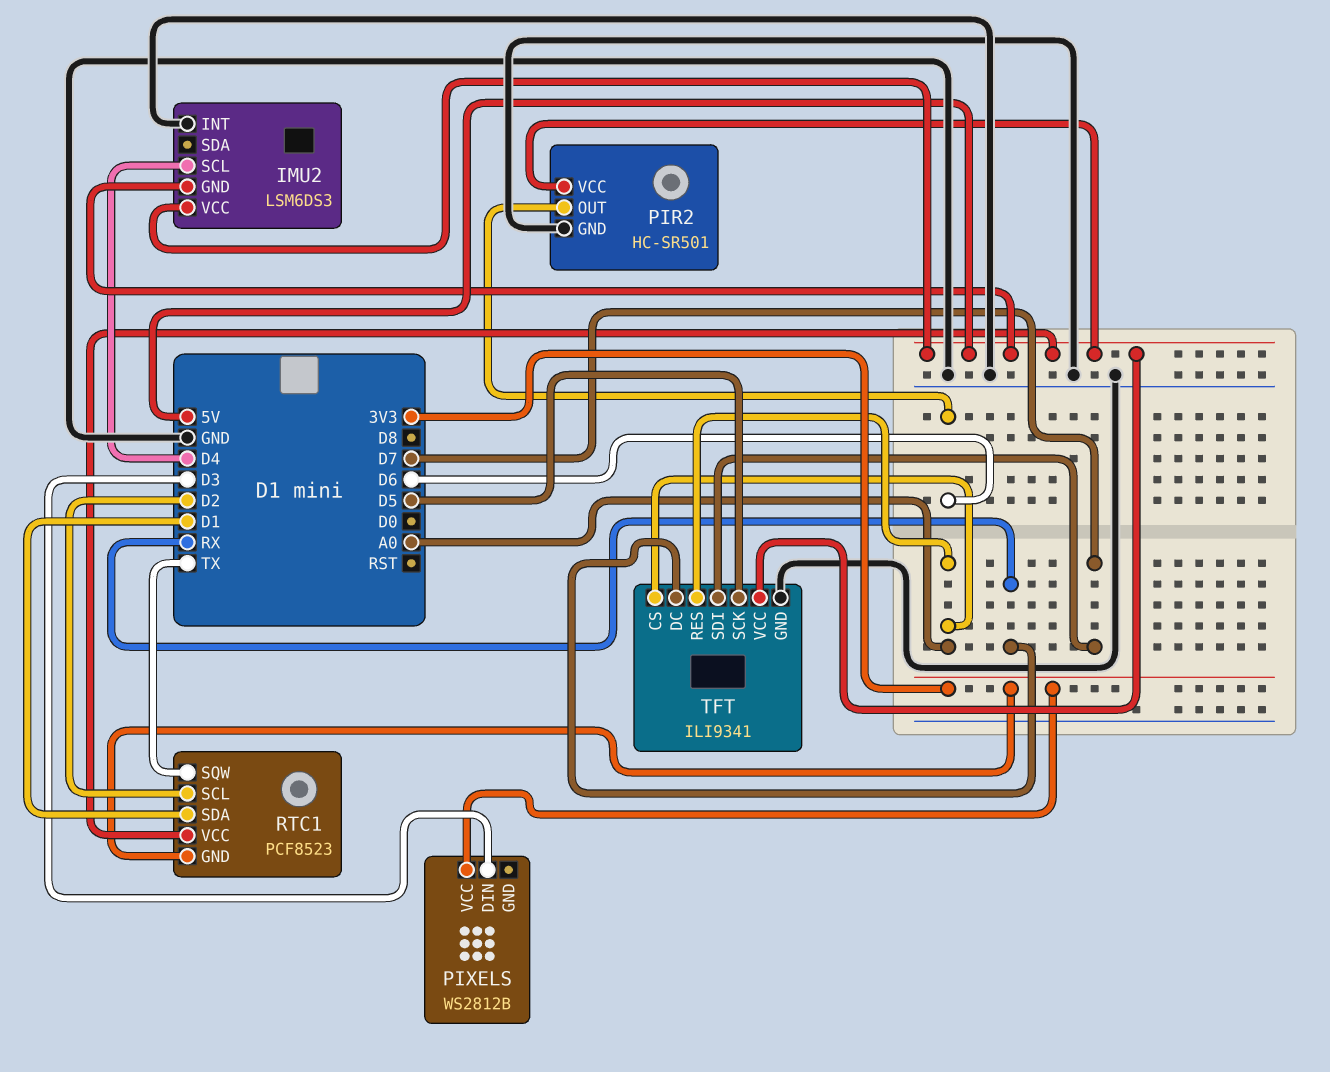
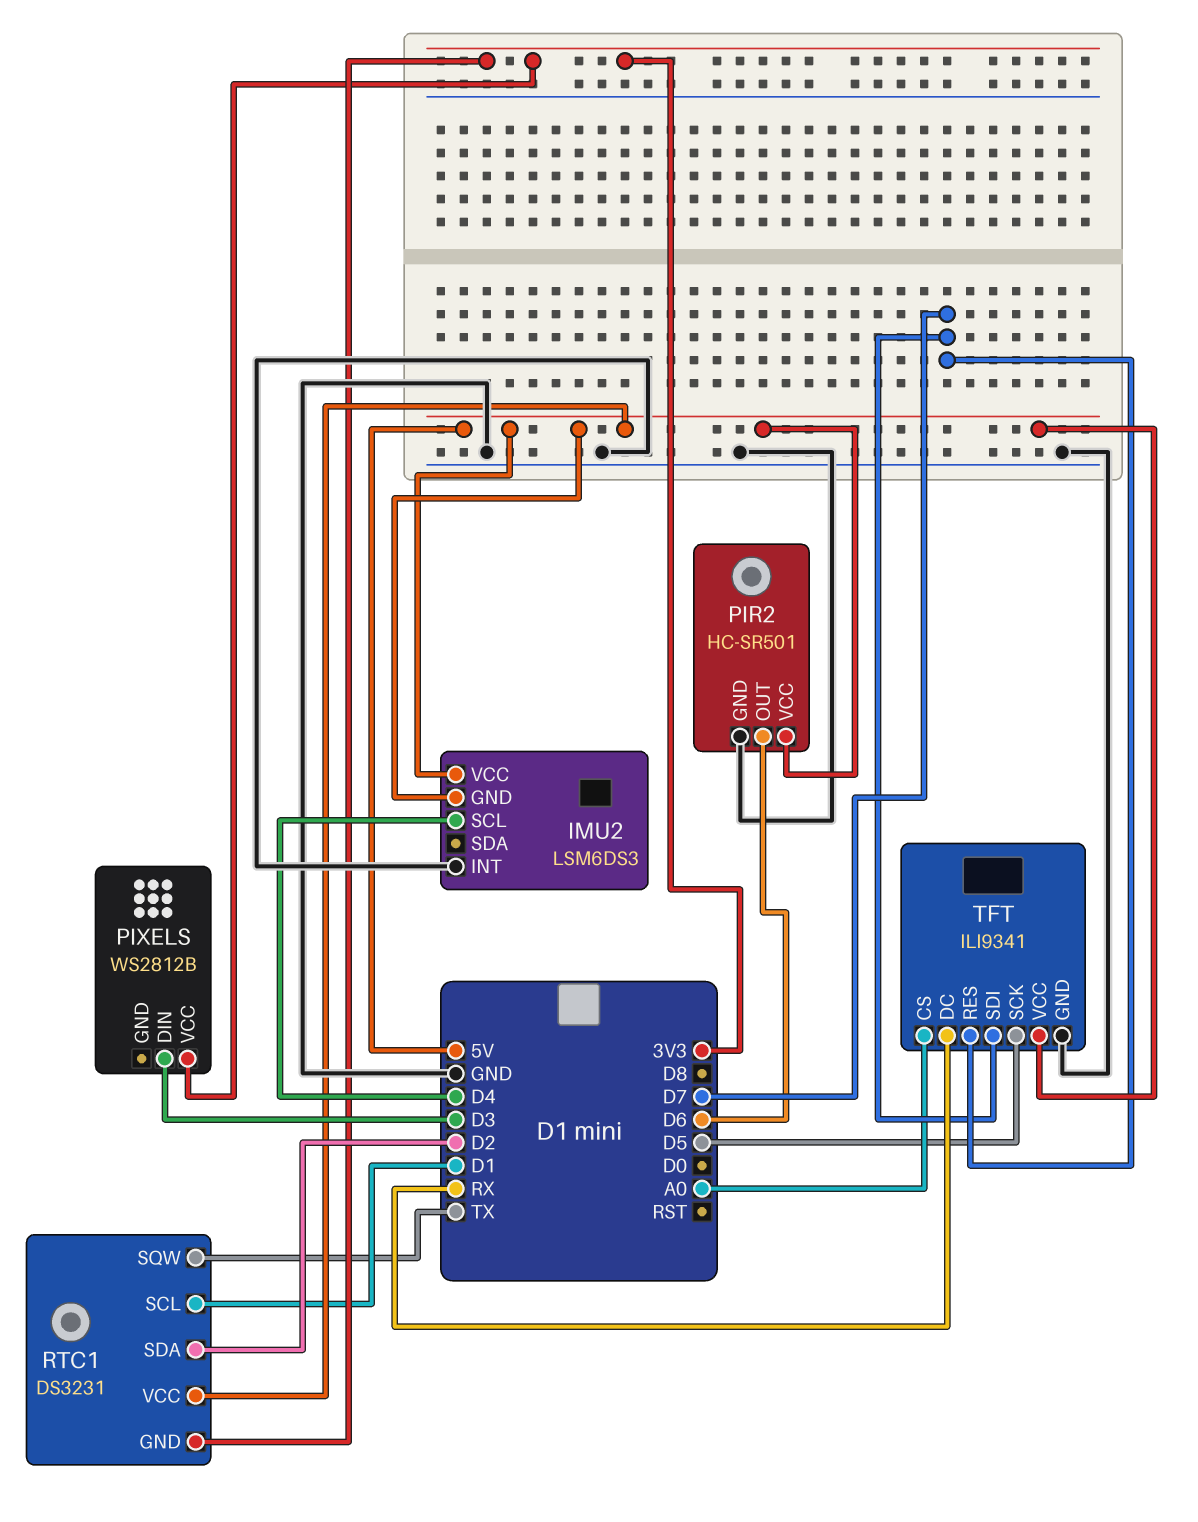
RTC1: PCF8523 -> DS3231
RTC1 pin SCL: D2 -> D1
RTC1 pin SDA: D1 -> D2
TFT pin RES: A0 -> D7

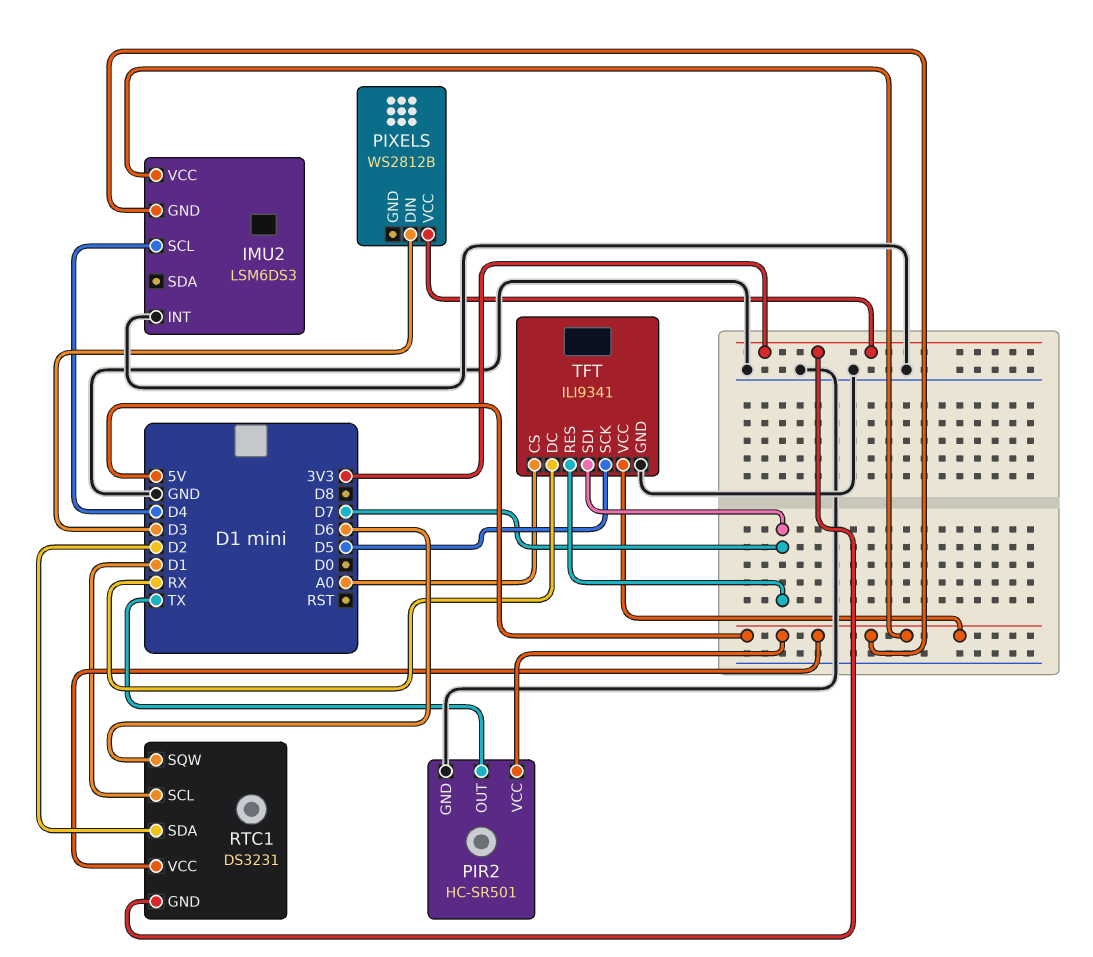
PIR2 pin OUT: D6 -> TX
RTC1 pin SQW: TX -> D6

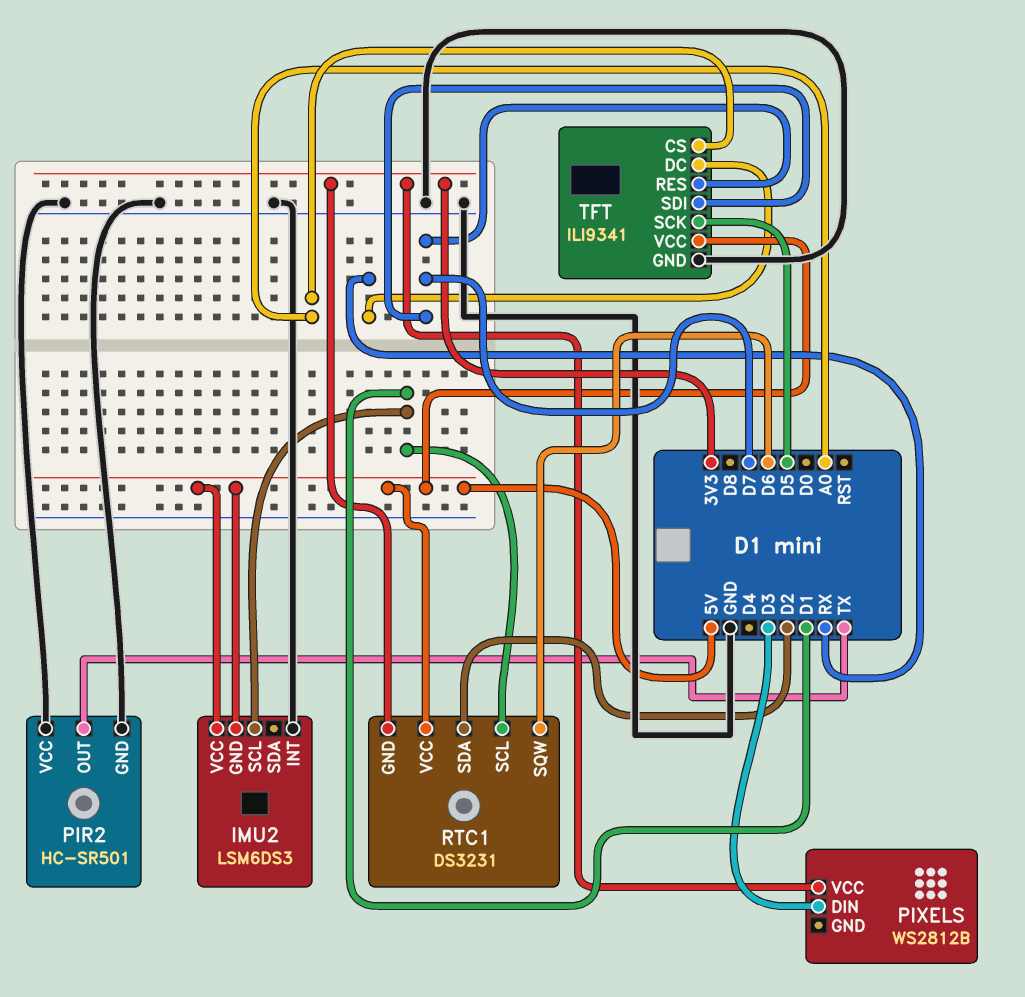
IMU2 pin SCL: D4 -> D1
PIR2 pin VCC: 5V -> GND

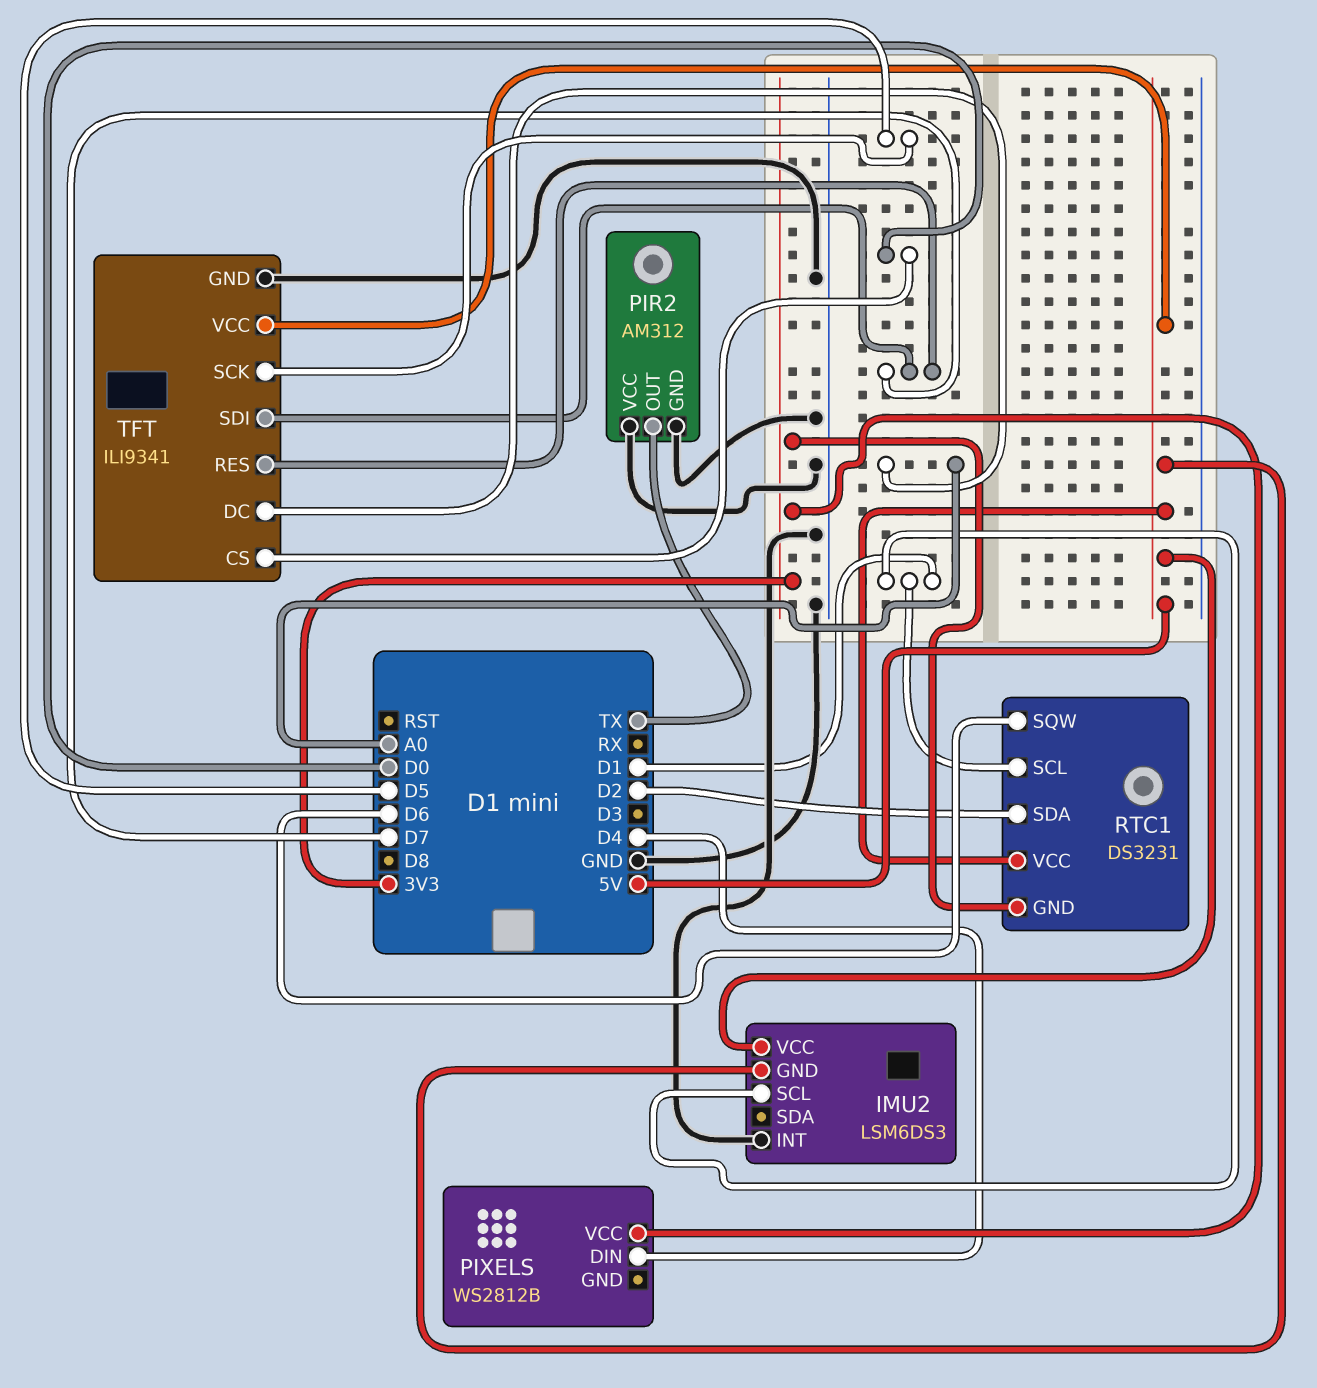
PIR2: HC-SR501 -> AM312
PIXELS pin DIN: D3 -> D4
TFT pin CS: A0 -> D0
TFT pin DC: RX -> A0

